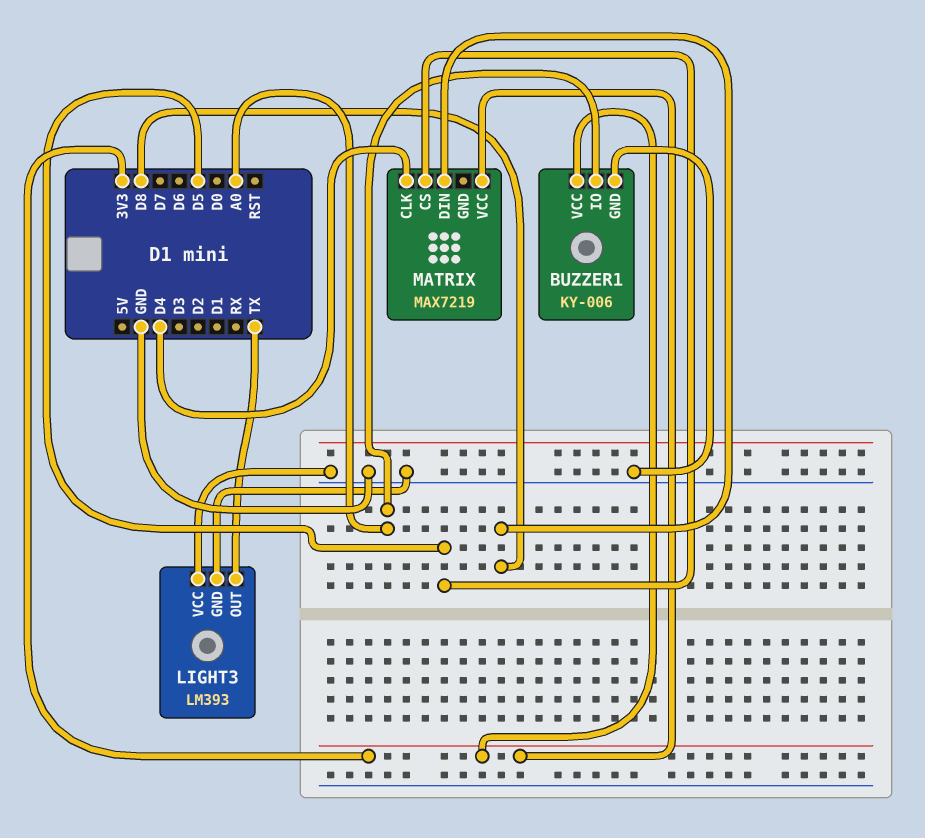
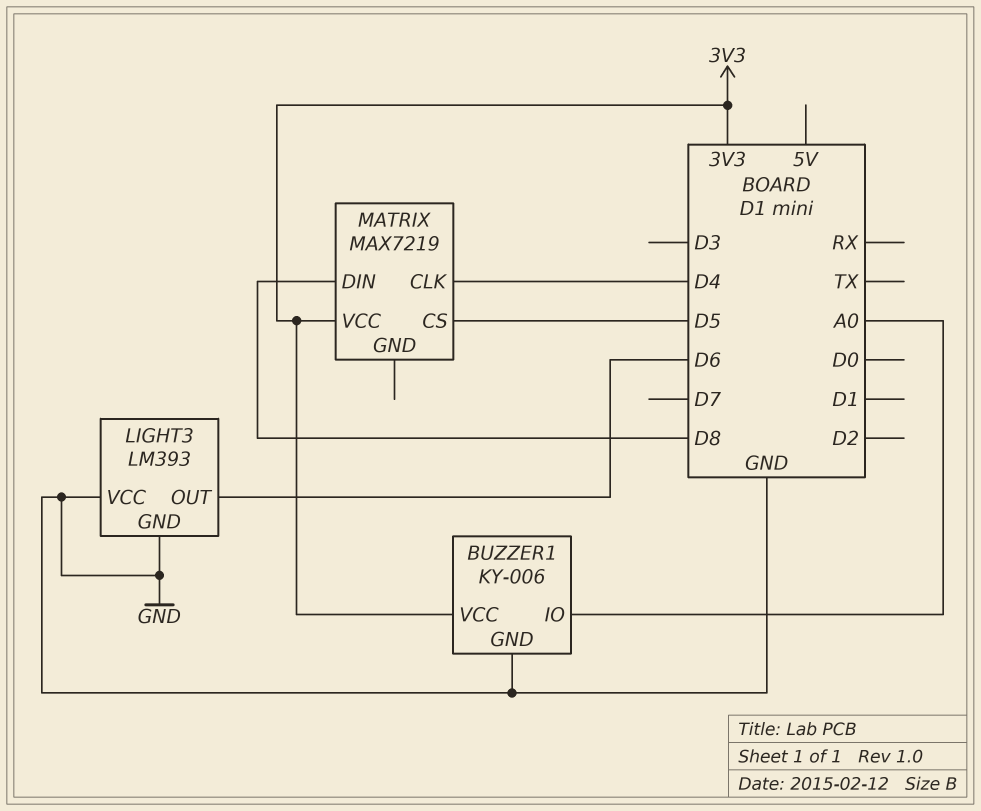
LIGHT3 pin OUT: TX -> D6

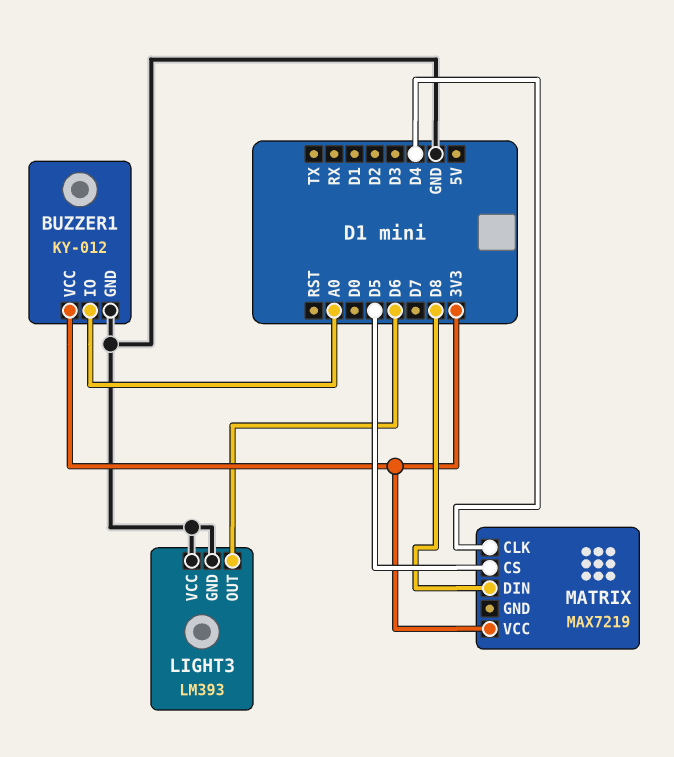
BUZZER1: KY-006 -> KY-012

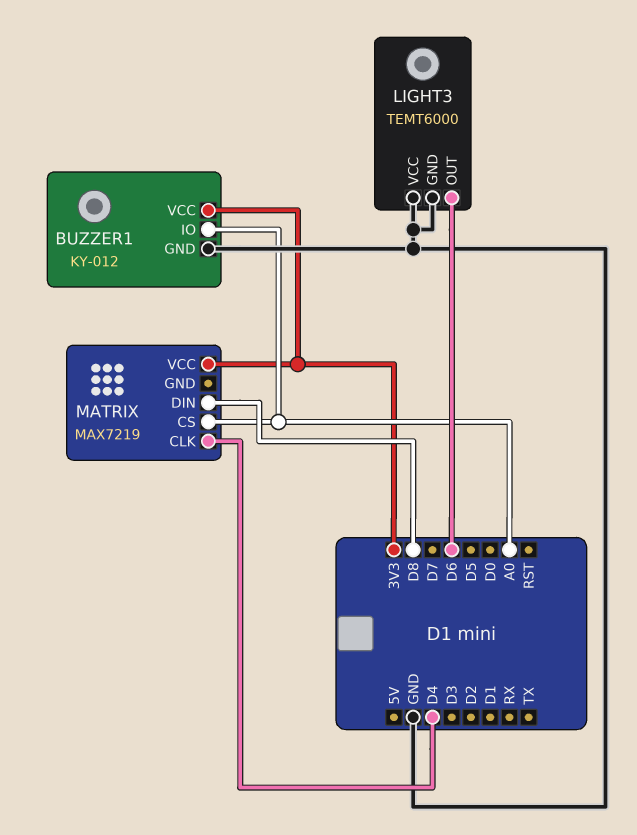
LIGHT3: LM393 -> TEMT6000
MATRIX pin CS: D5 -> A0

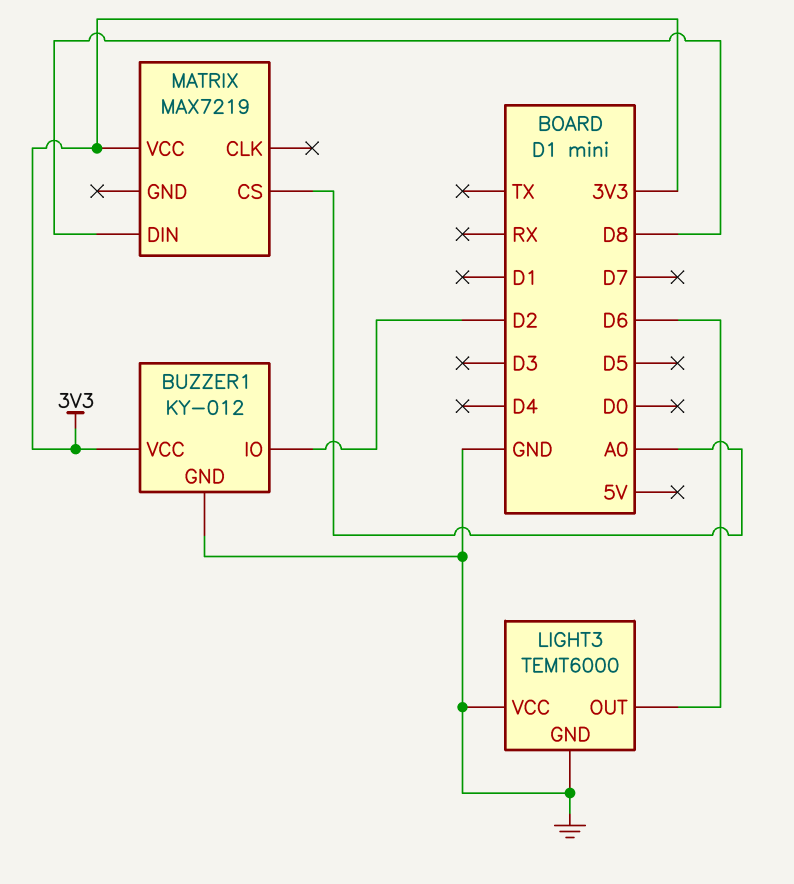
BUZZER1 pin IO: A0 -> D2
MATRIX pin CLK: D4 -> none

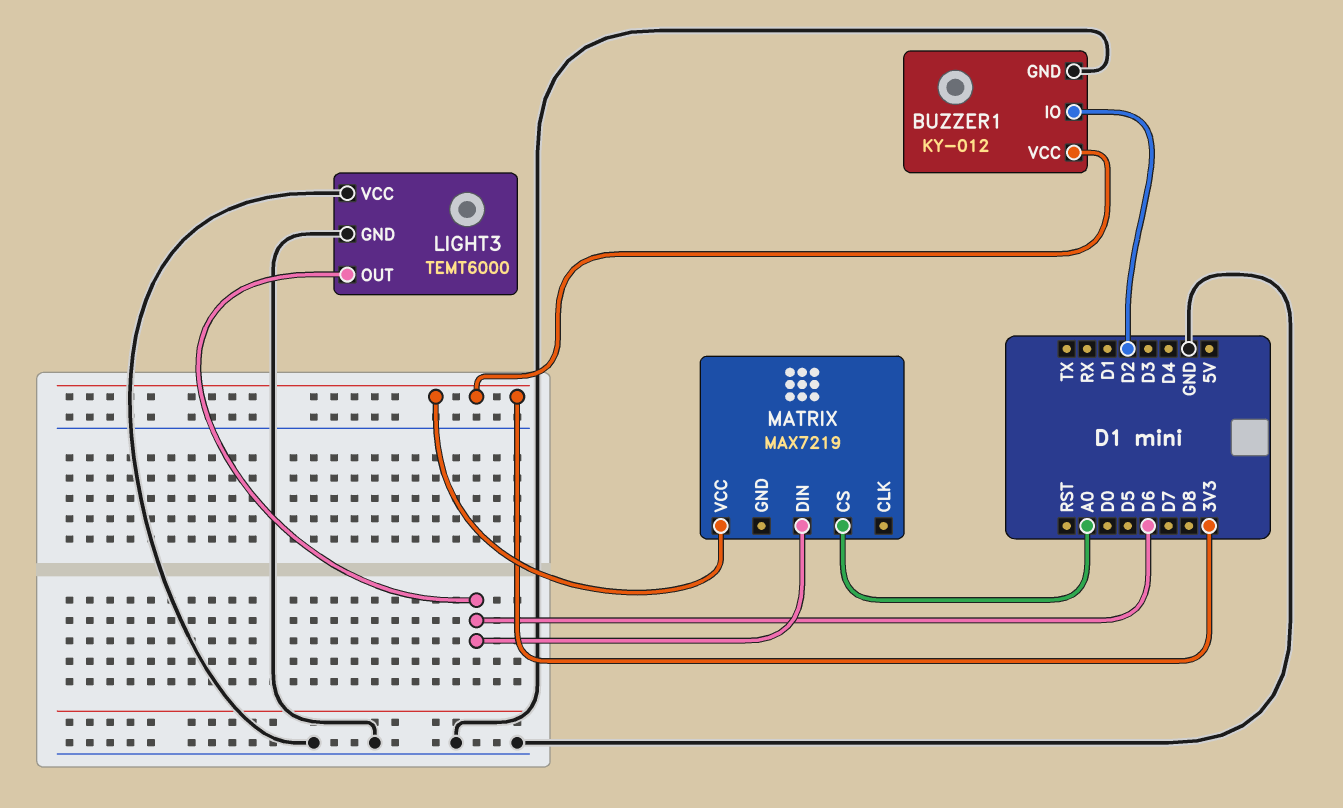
MATRIX pin DIN: D8 -> D6

